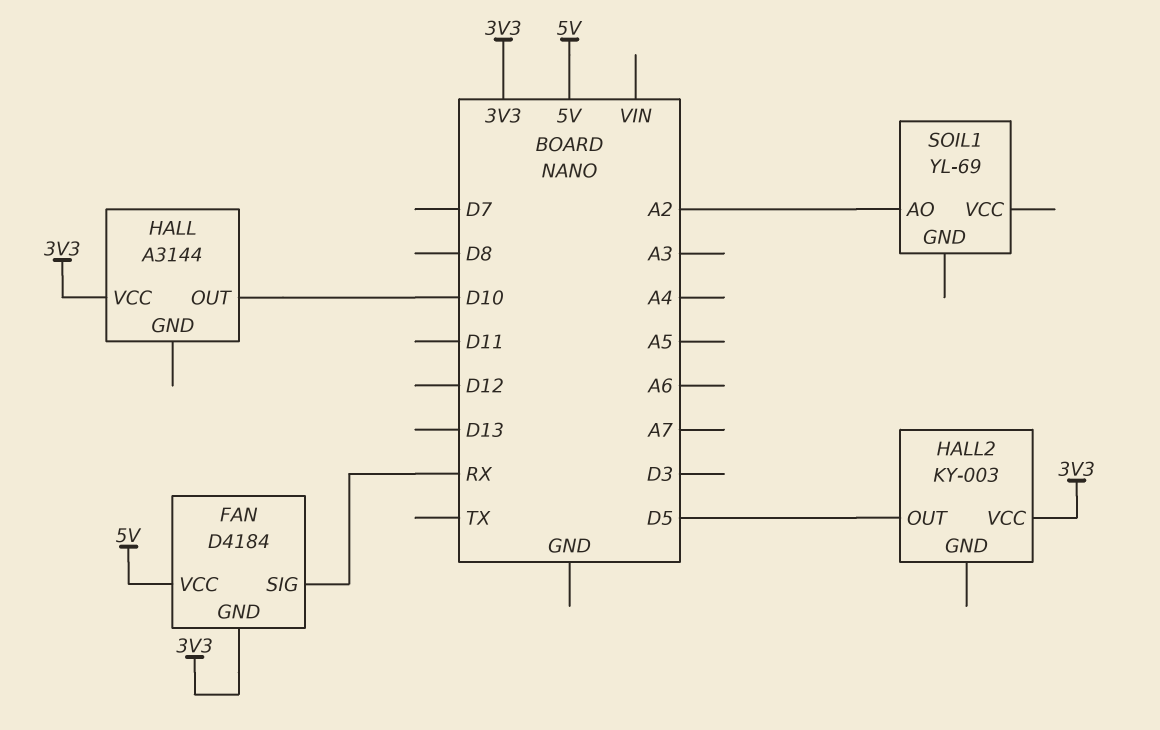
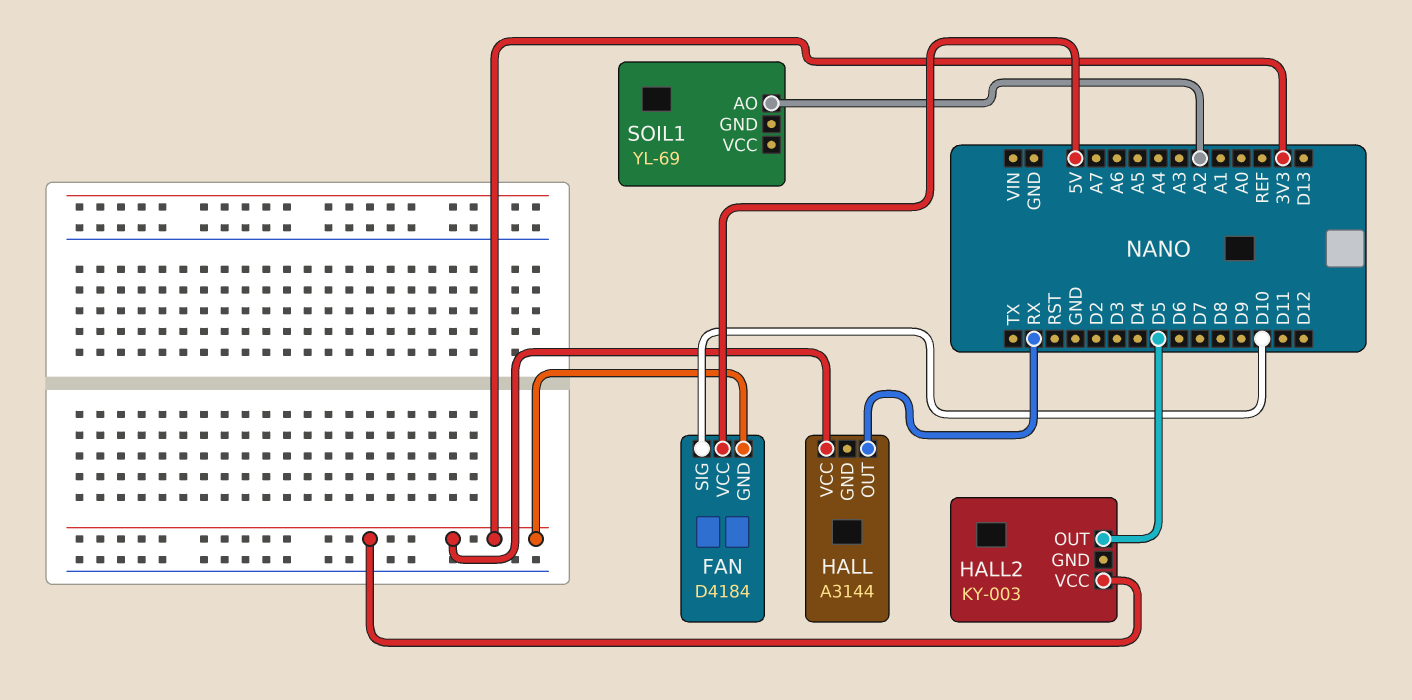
FAN pin SIG: RX -> D10
HALL pin OUT: D10 -> RX

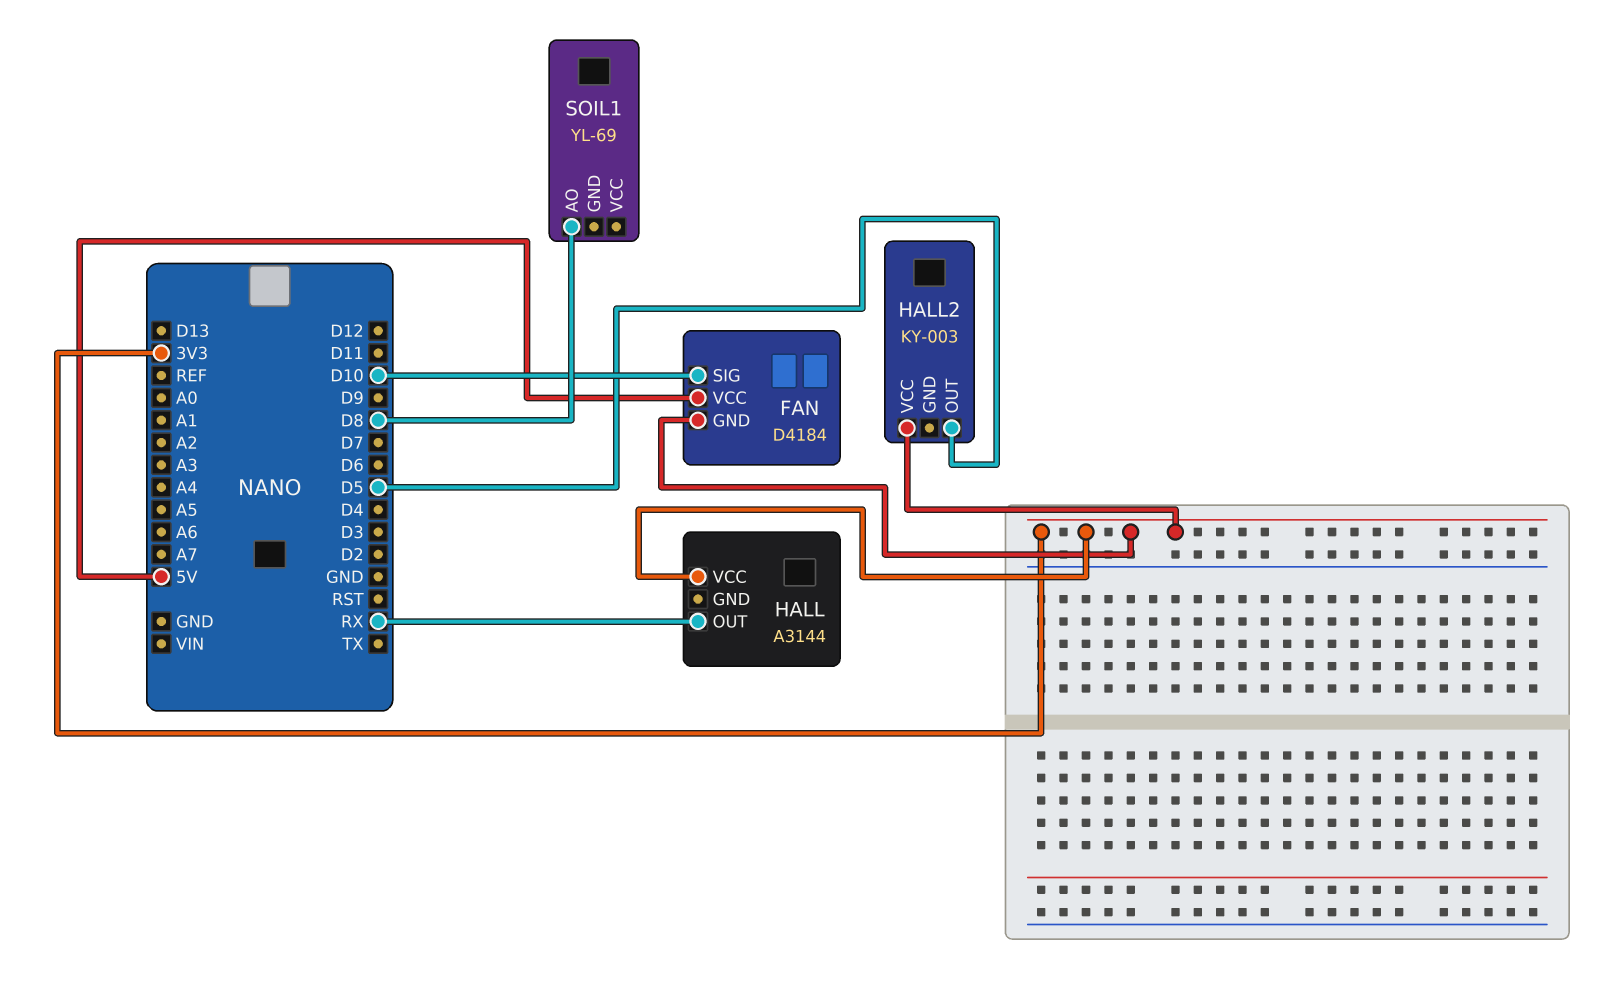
SOIL1 pin AO: A2 -> D8

